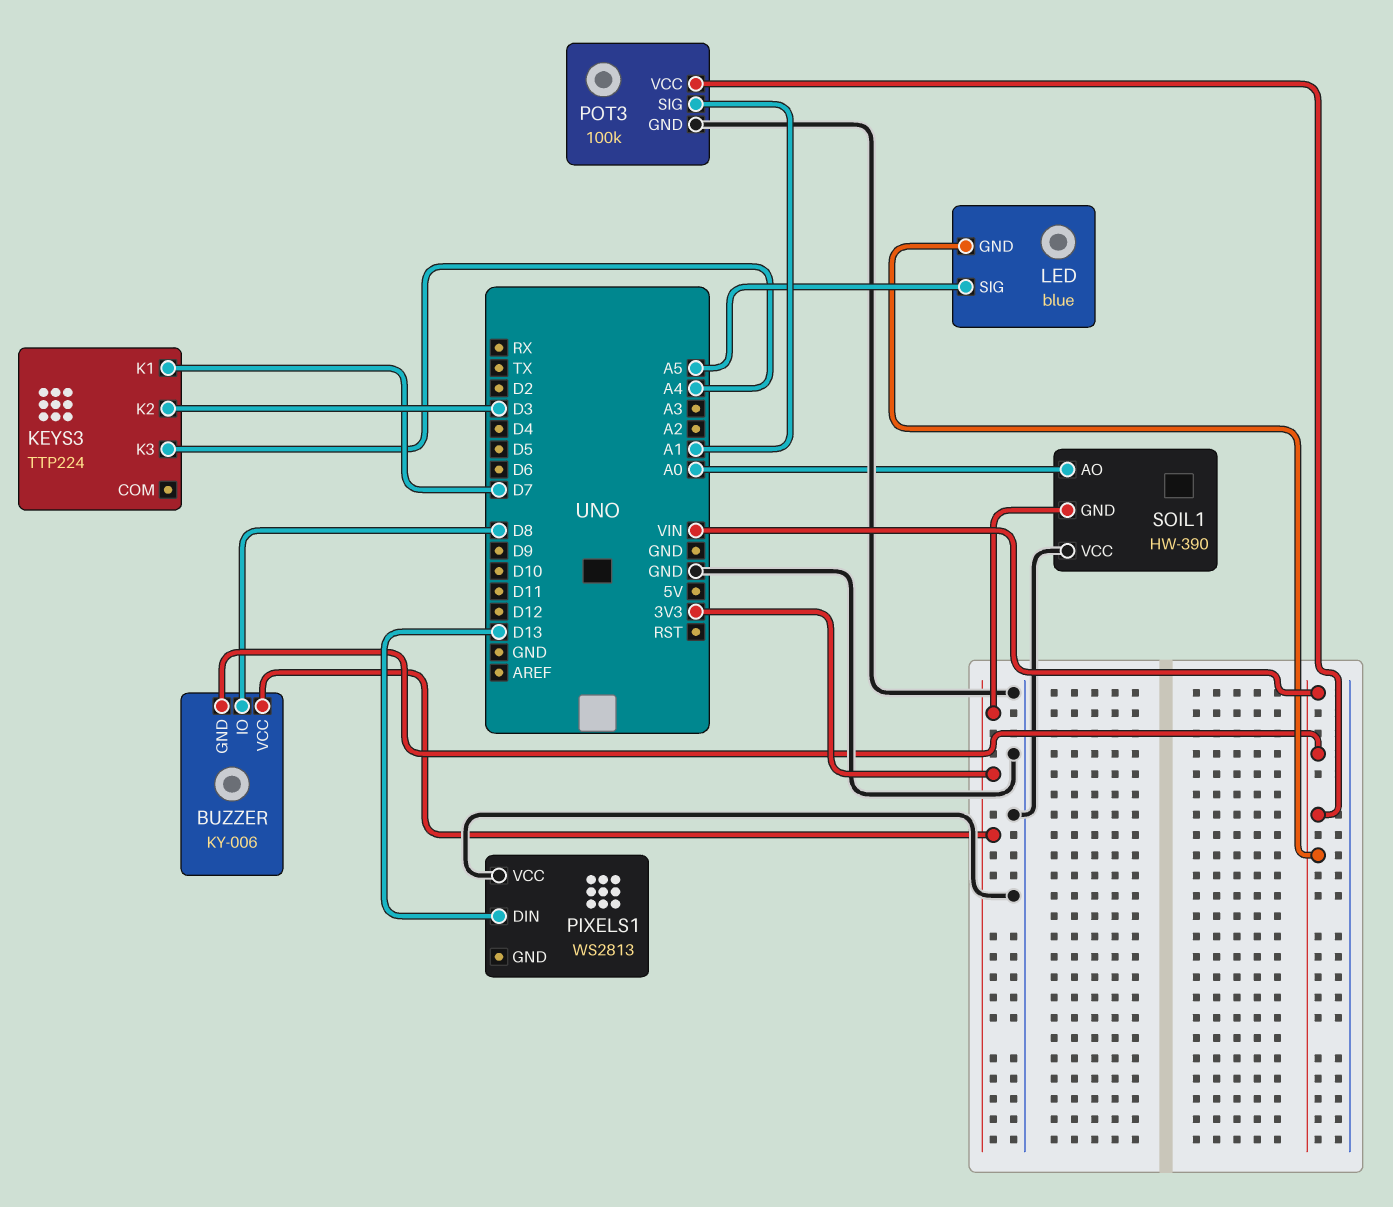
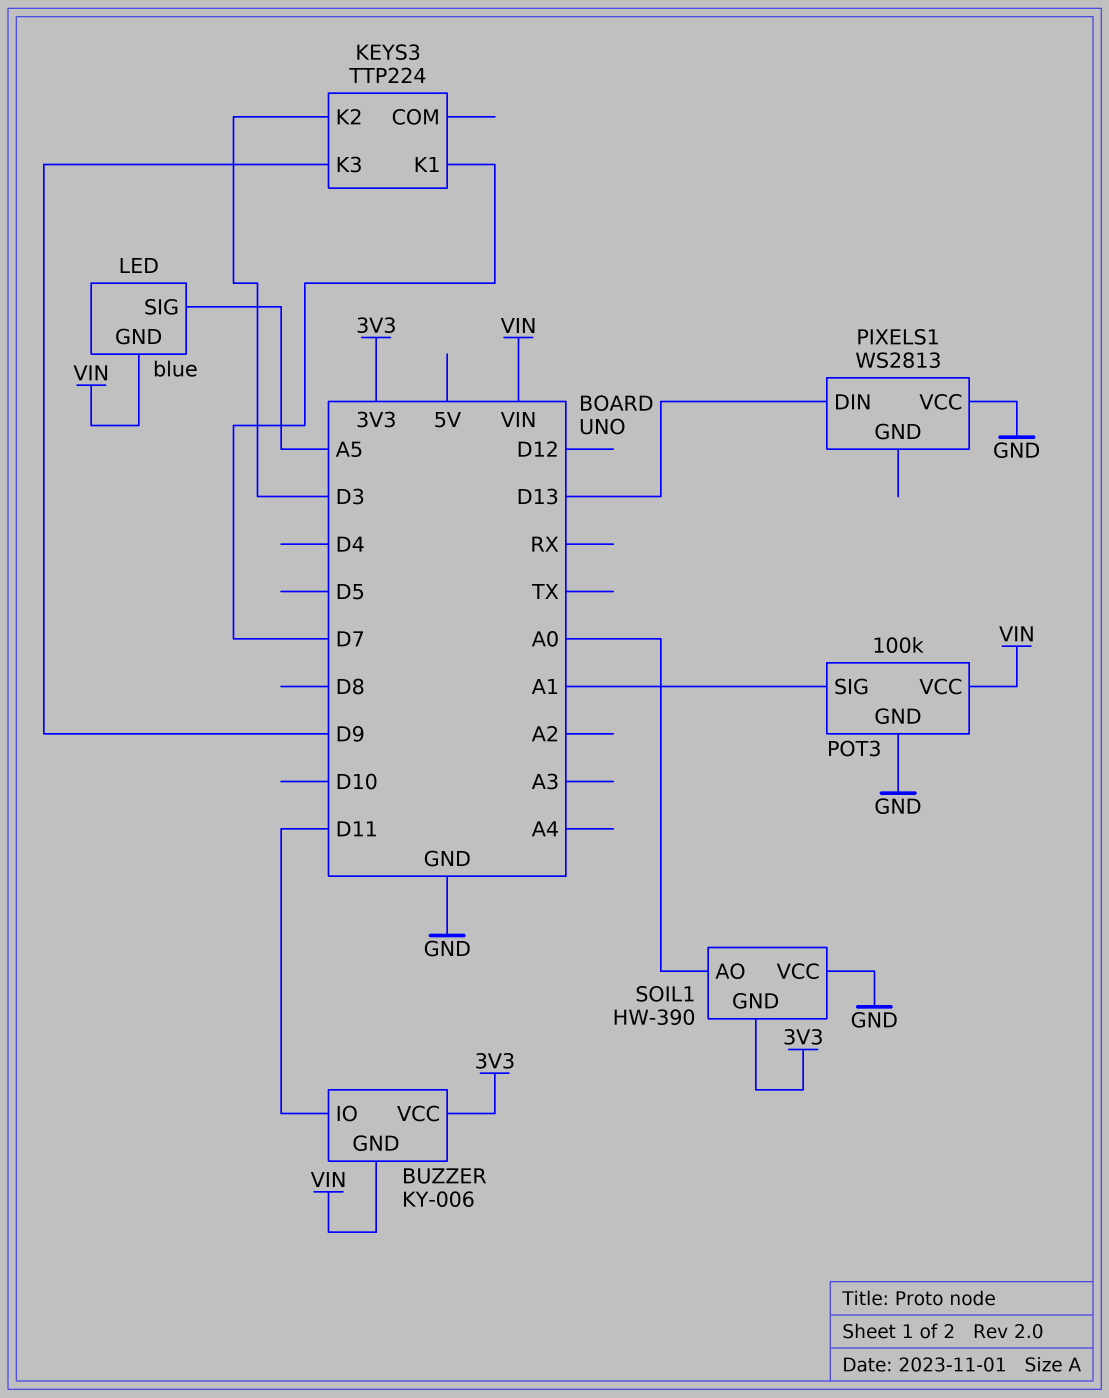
BUZZER pin IO: D8 -> D11
KEYS3 pin K3: A4 -> D9

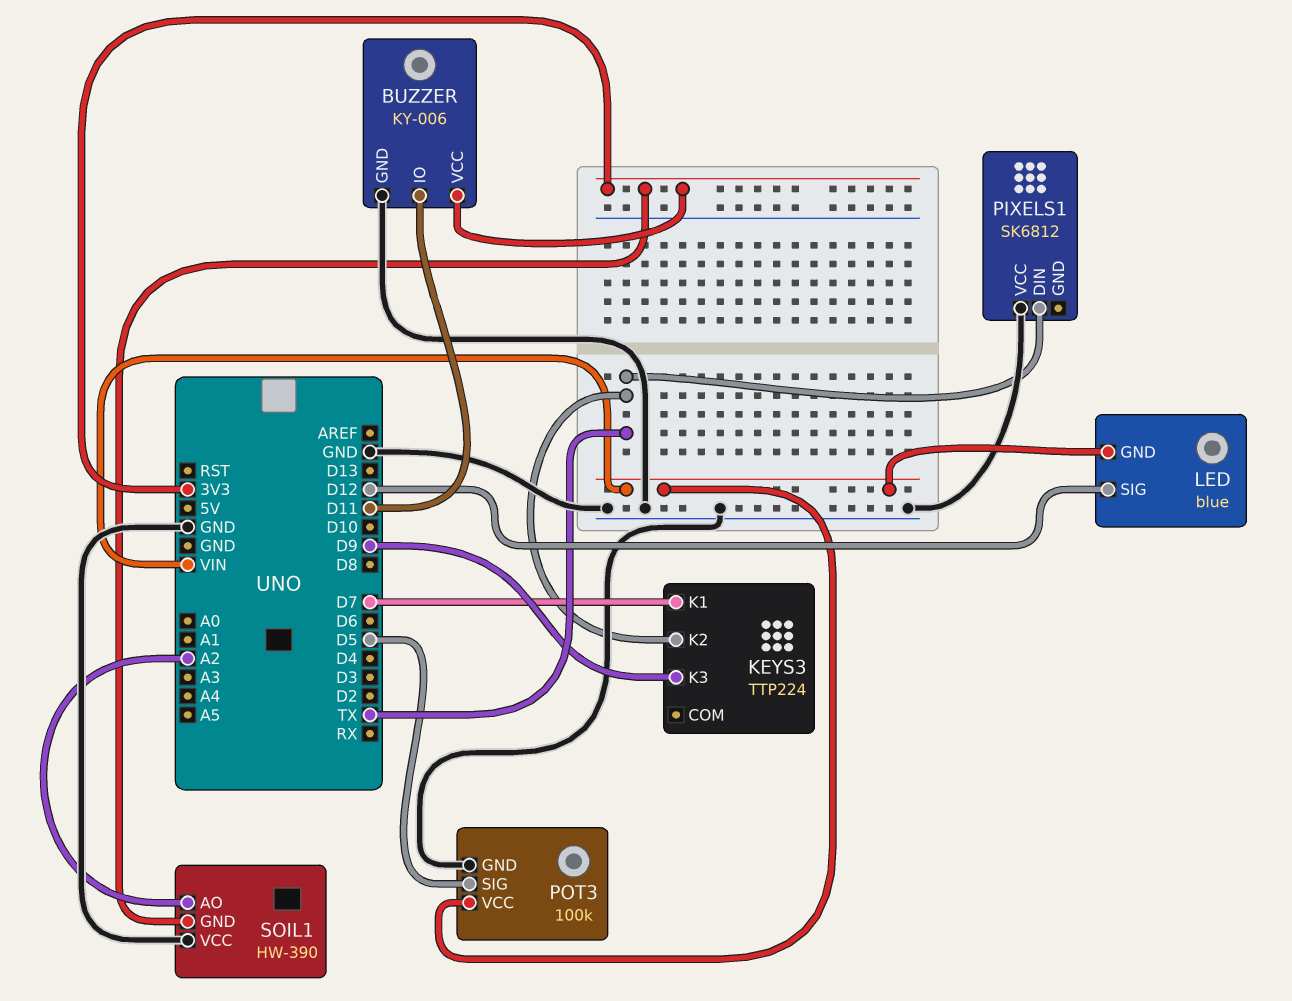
BUZZER pin GND: VIN -> GND
KEYS3 pin K2: D3 -> TX
LED pin SIG: A5 -> D12
PIXELS1: WS2813 -> SK6812
PIXELS1 pin DIN: D13 -> TX
POT3 pin SIG: A1 -> D5
SOIL1 pin AO: A0 -> A2

